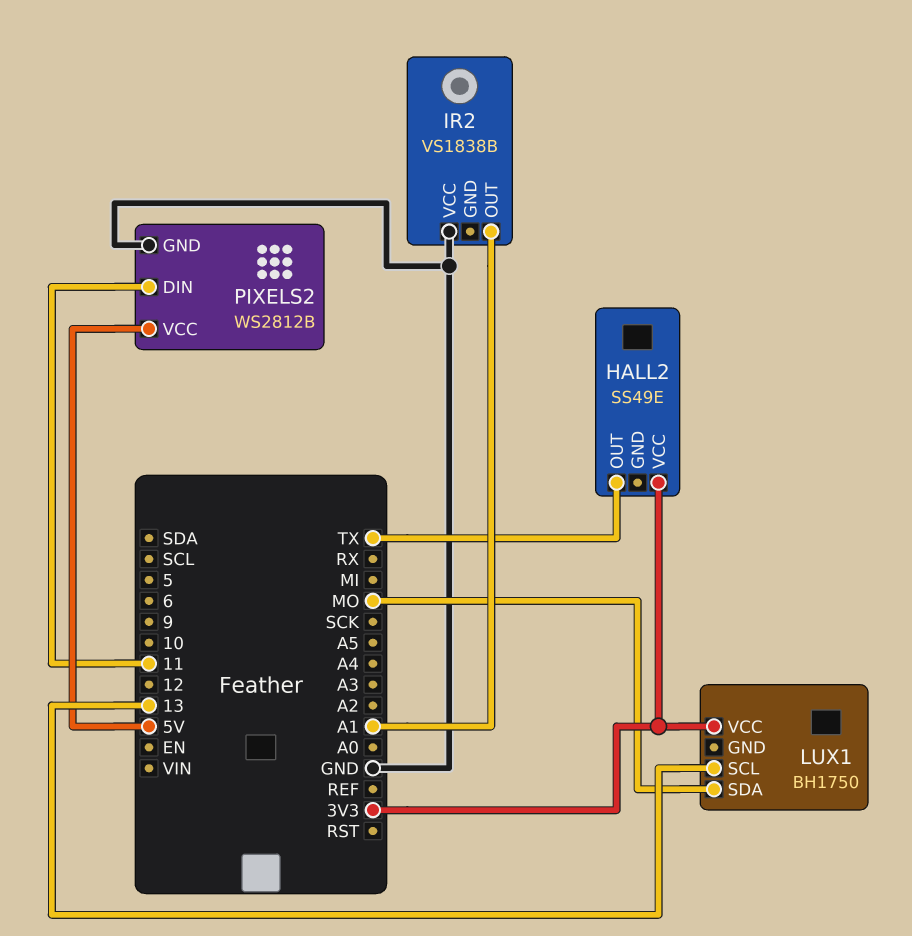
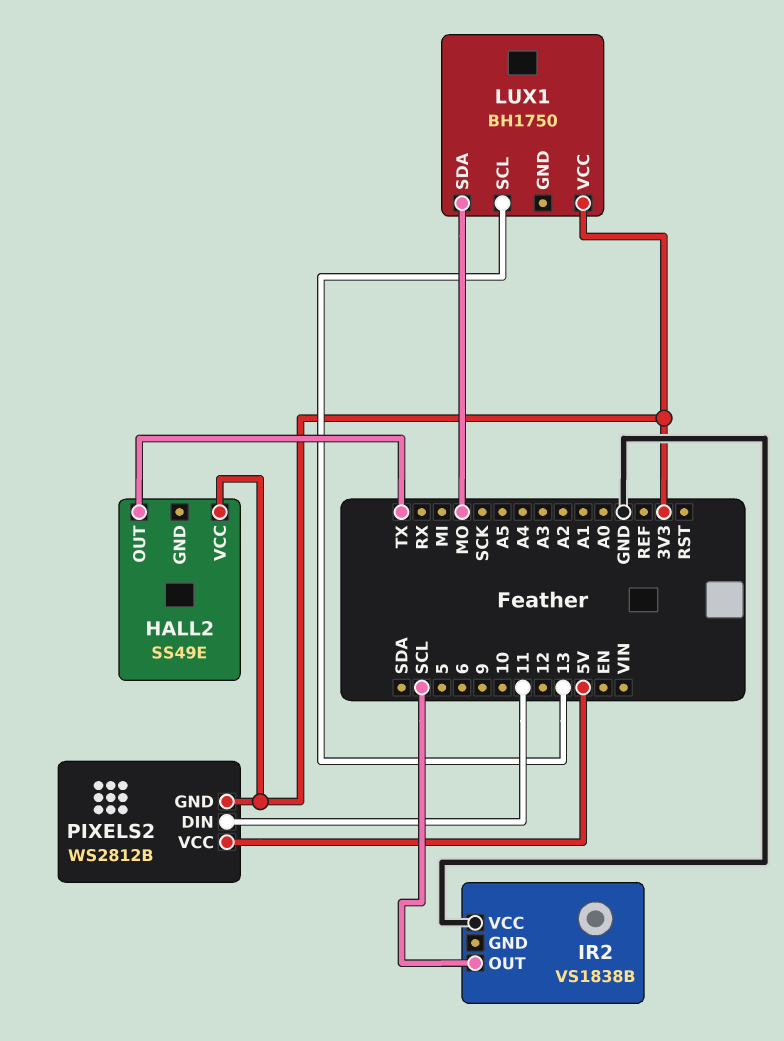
IR2 pin OUT: A1 -> SCL
PIXELS2 pin GND: GND -> 3V3

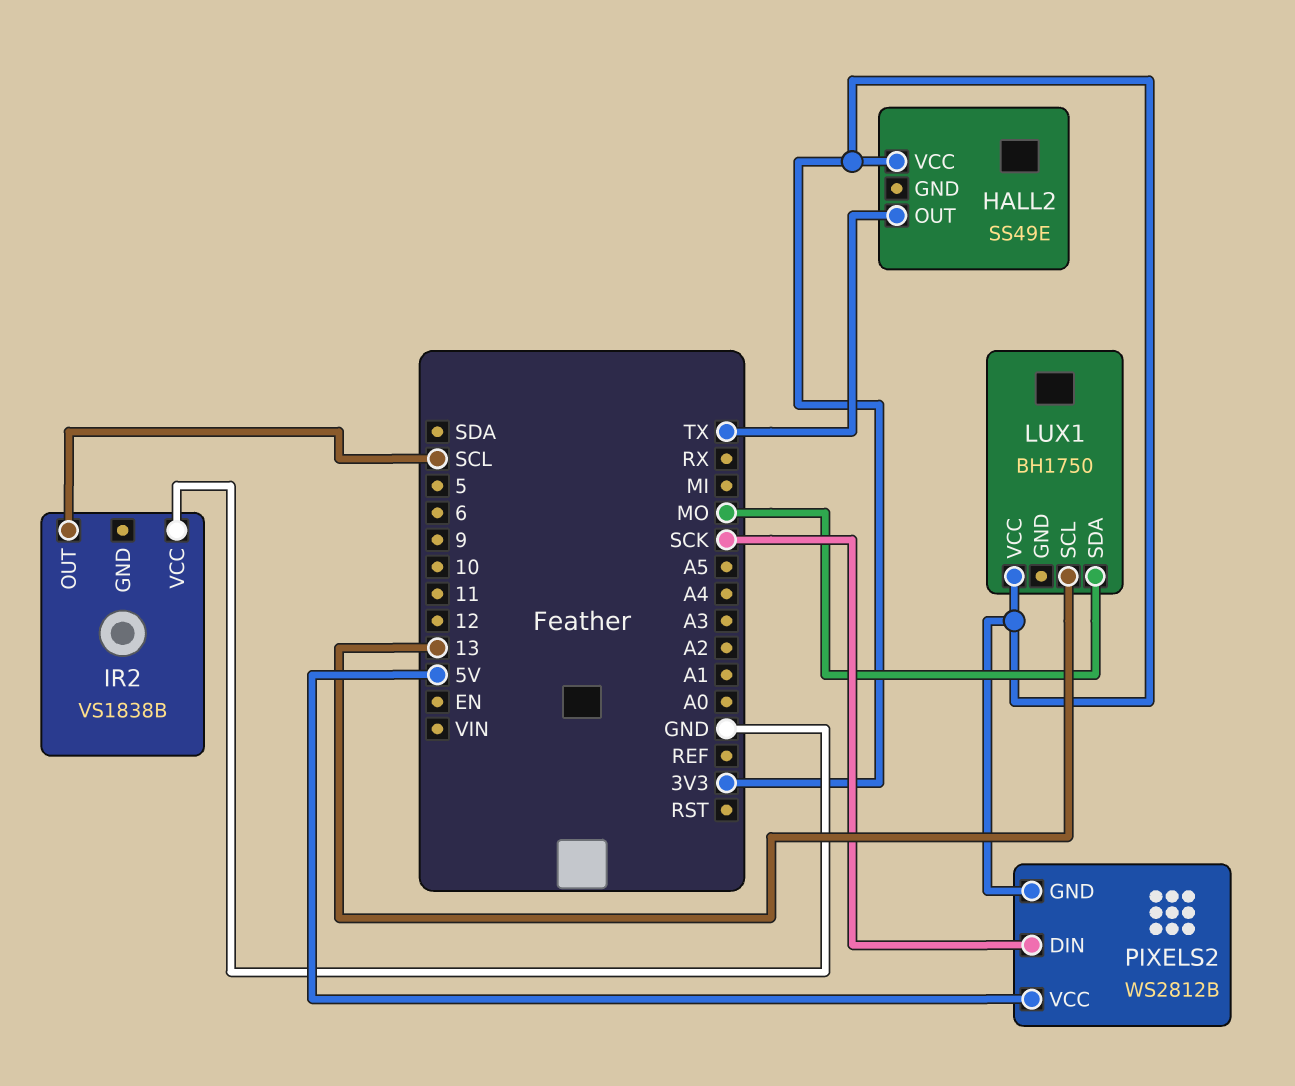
PIXELS2 pin DIN: 11 -> SCK

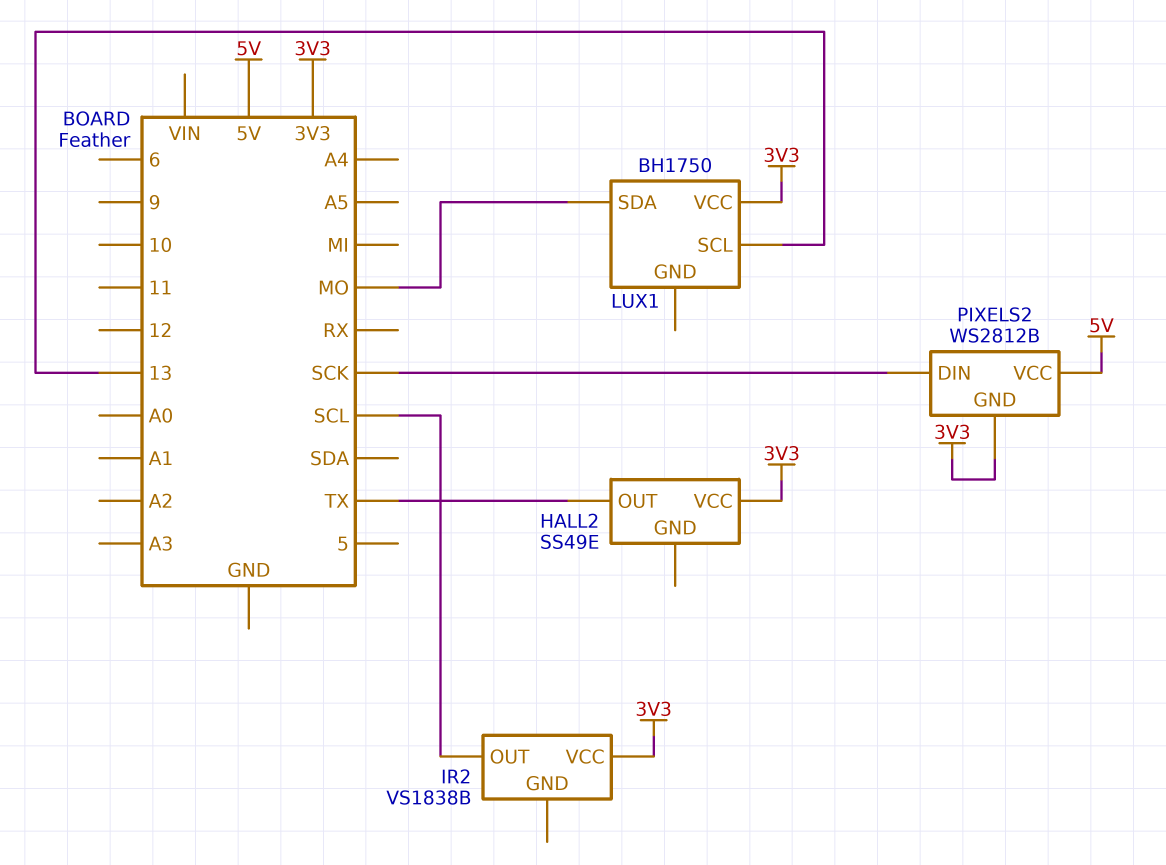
IR2 pin VCC: GND -> 3V3

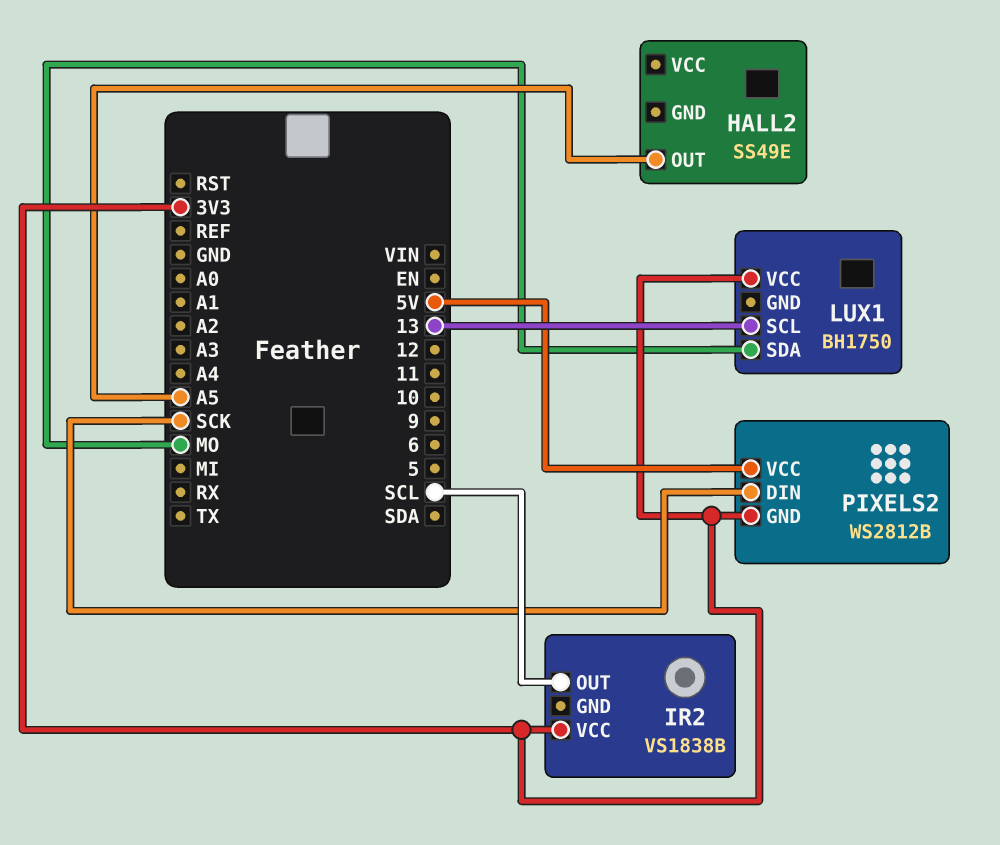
HALL2 pin OUT: TX -> A5
HALL2 pin VCC: 3V3 -> none

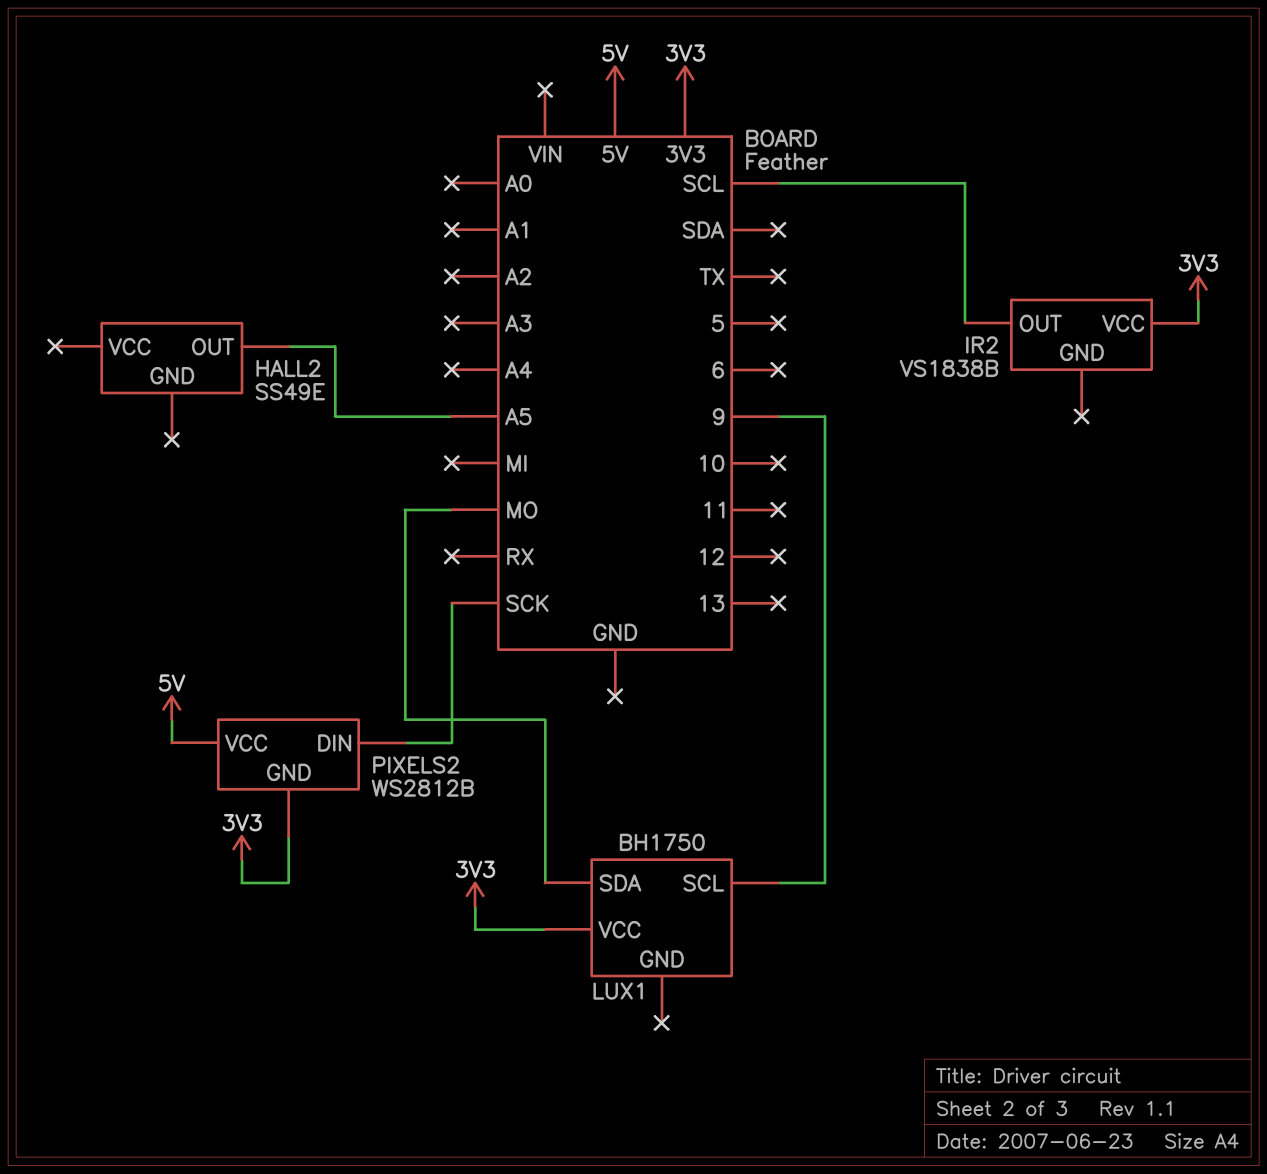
LUX1 pin SCL: 13 -> 9

